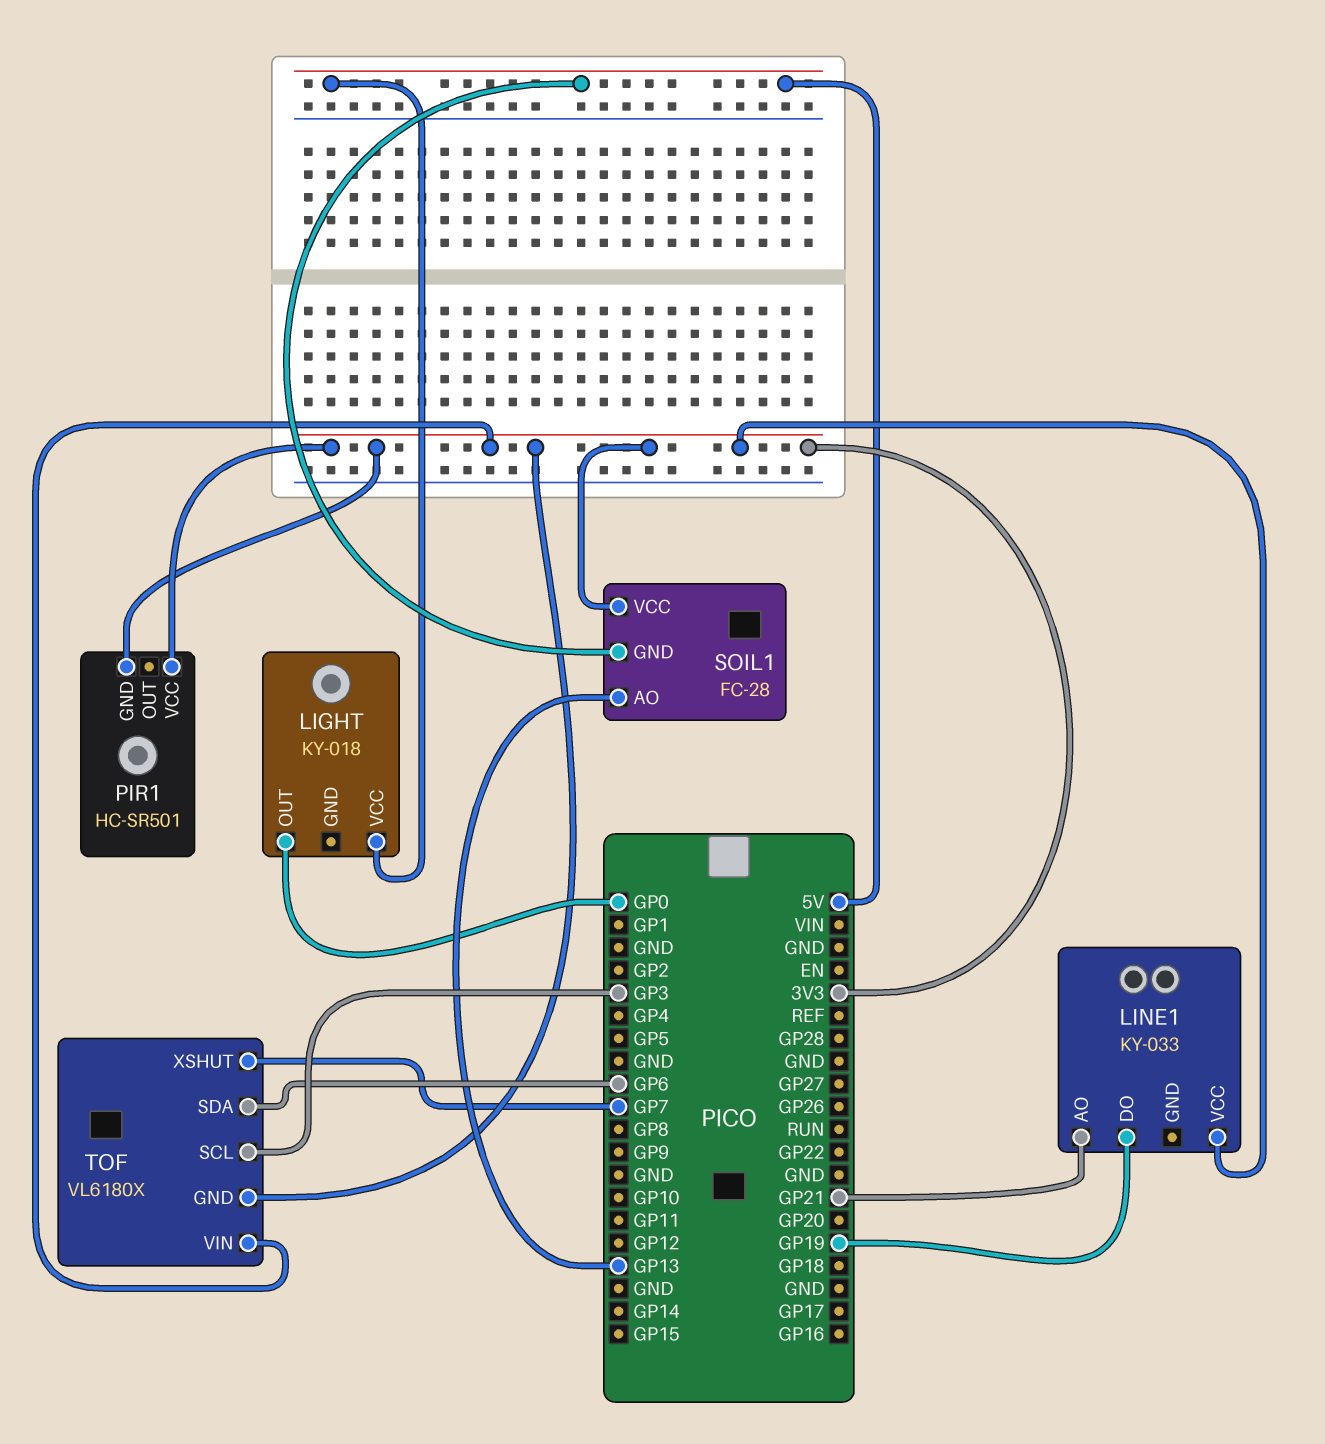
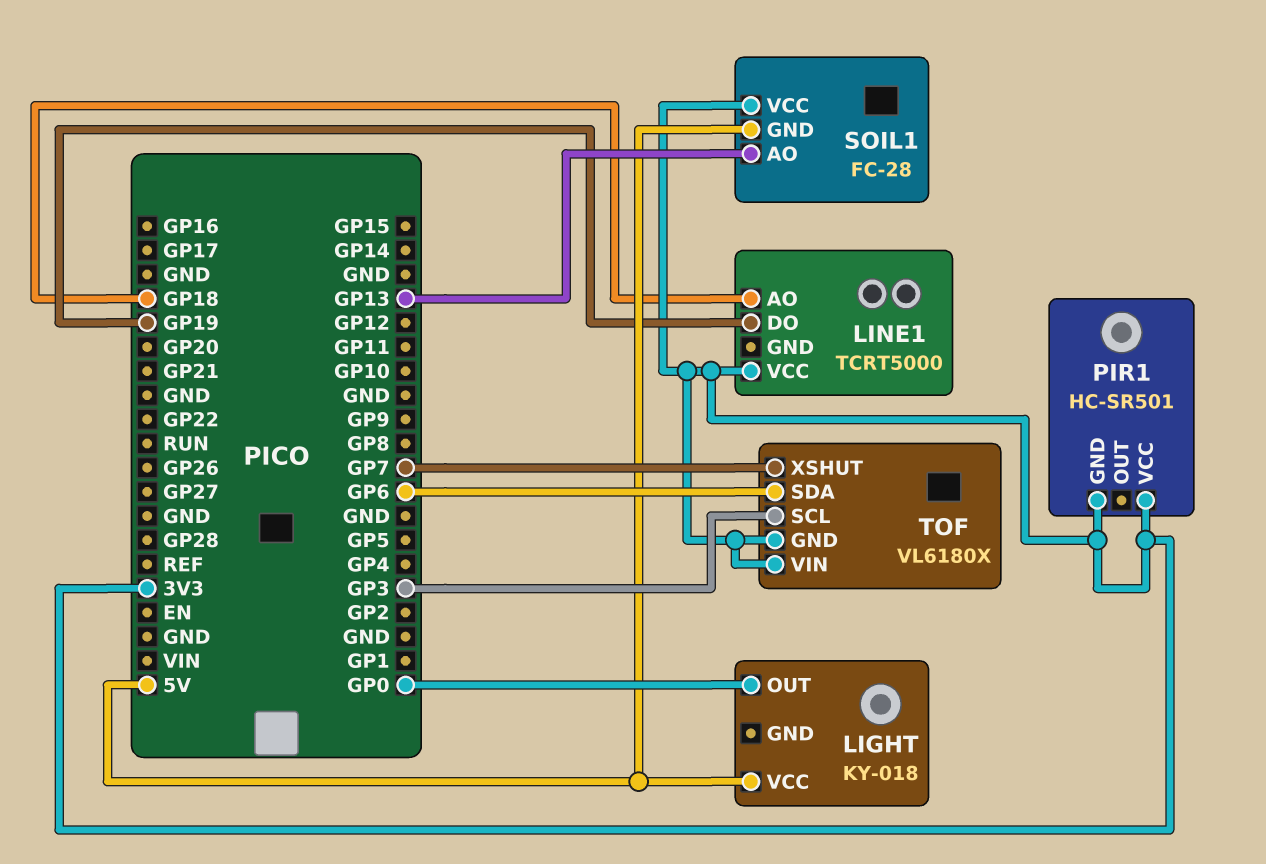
LINE1: KY-033 -> TCRT5000
LINE1 pin AO: GP21 -> GP18

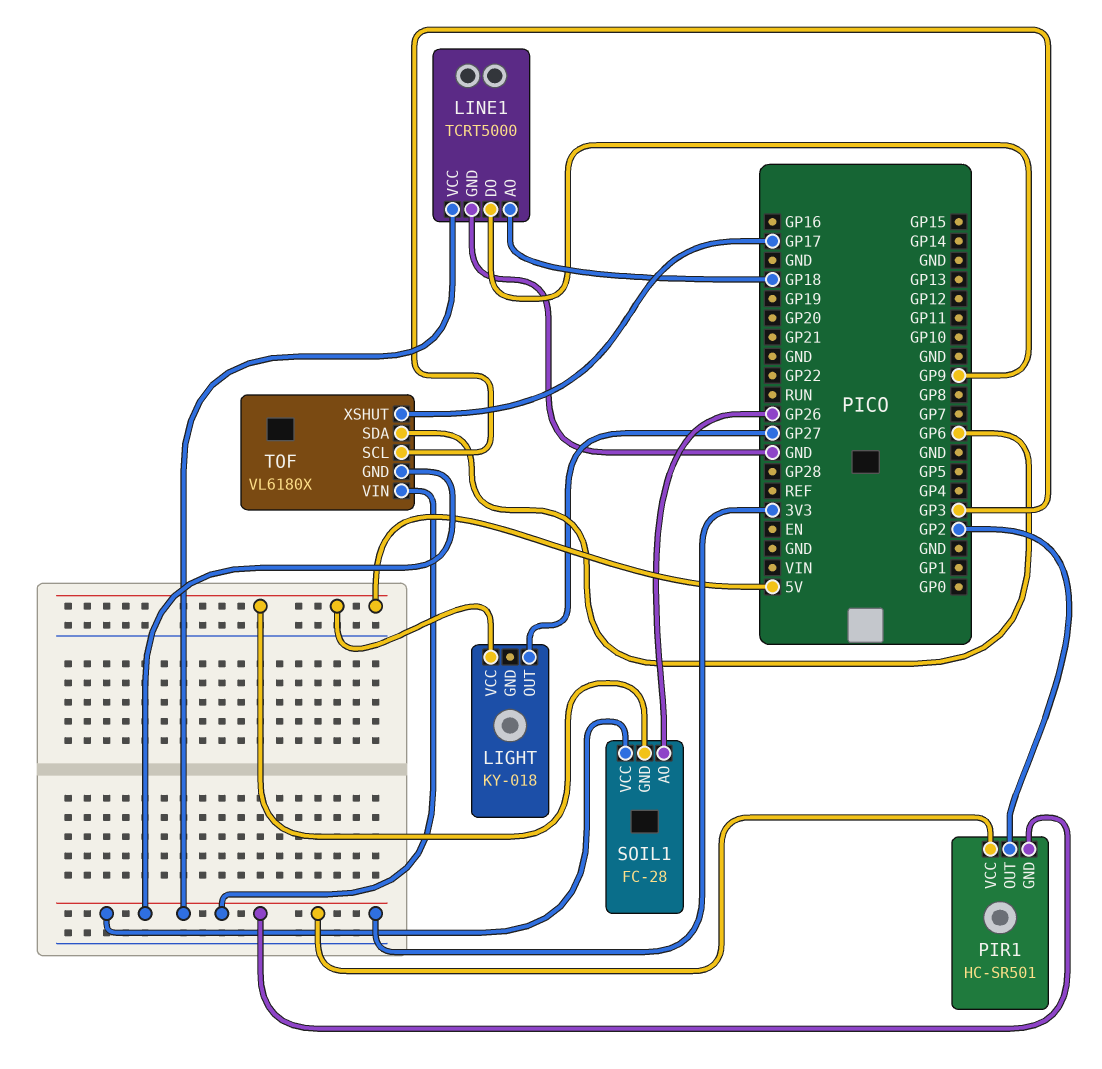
LIGHT pin OUT: GP0 -> GP27
LINE1 pin DO: GP19 -> GP9
LINE1 pin GND: none -> GND
PIR1 pin OUT: none -> GP2
SOIL1 pin AO: GP13 -> GP26
TOF pin XSHUT: GP7 -> GP17

